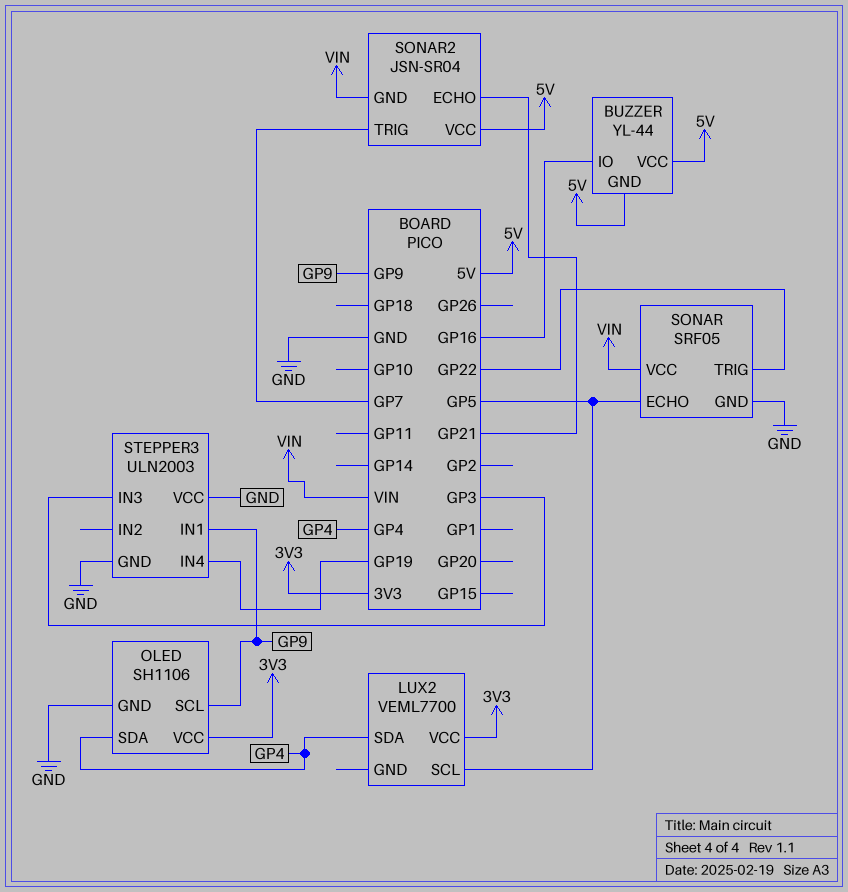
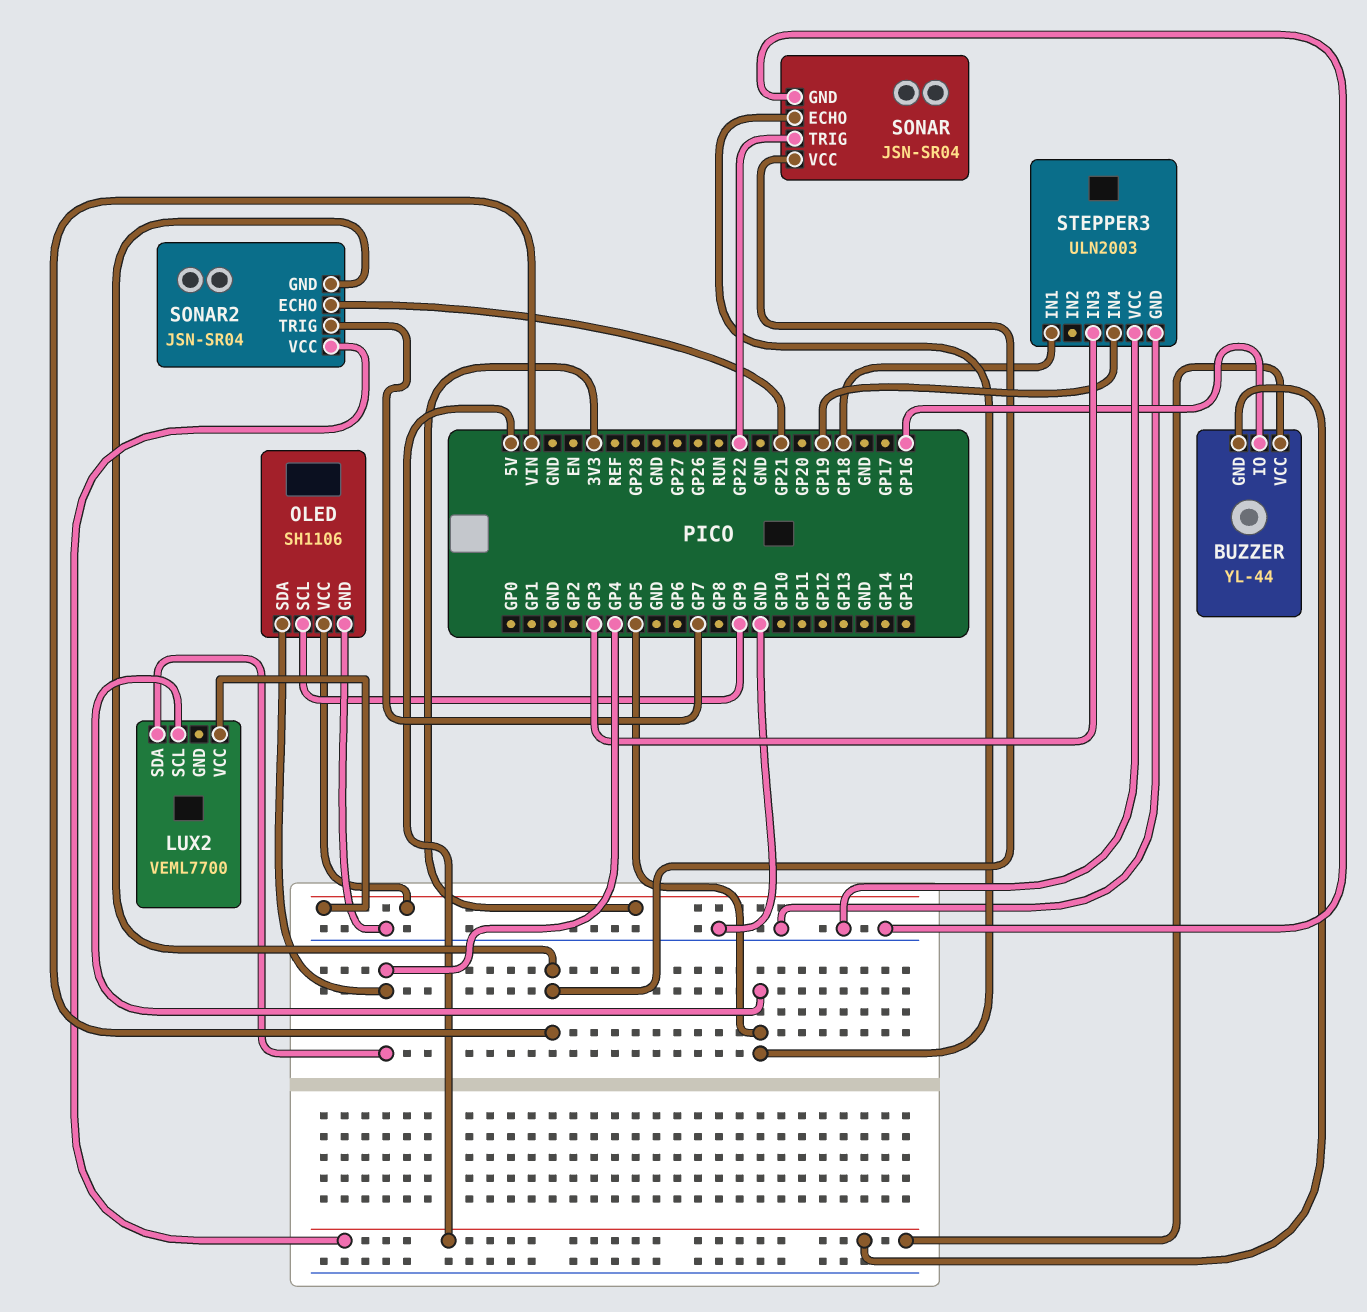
SONAR: SRF05 -> JSN-SR04
STEPPER3 pin IN1: GP9 -> GP18

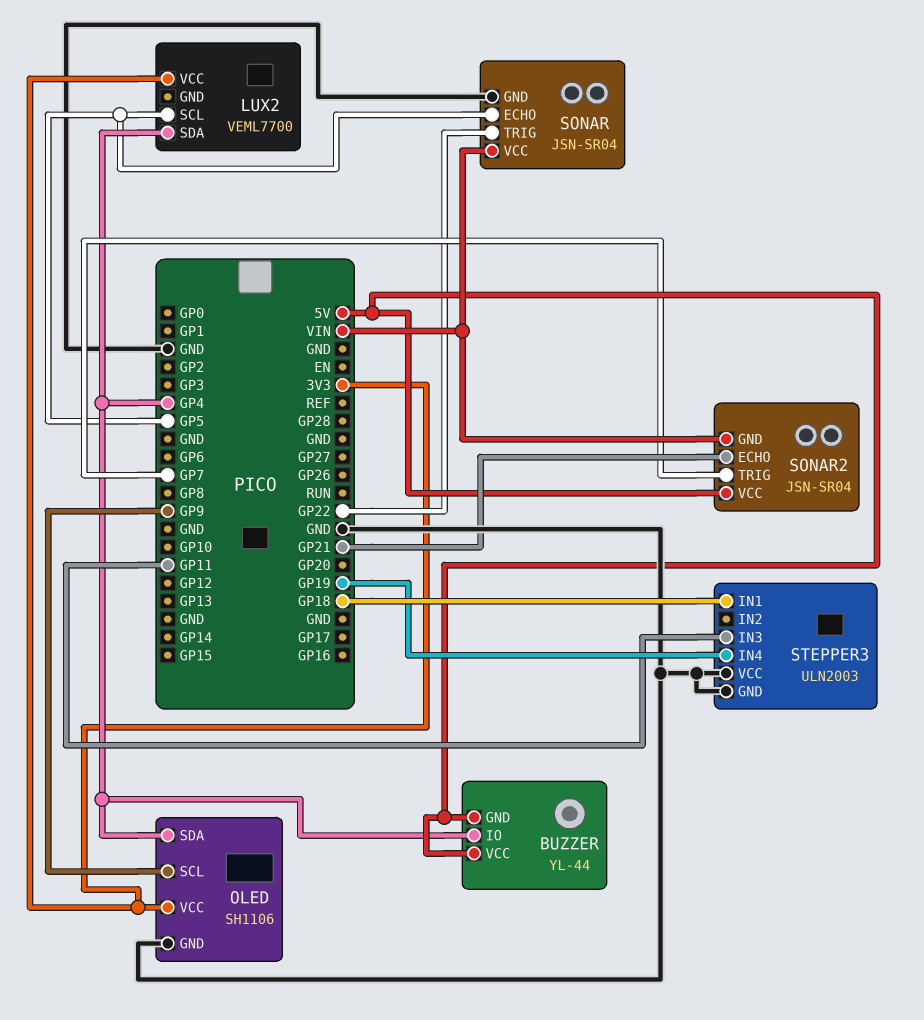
BUZZER pin IO: GP16 -> GP4
STEPPER3 pin IN3: GP3 -> GP11

